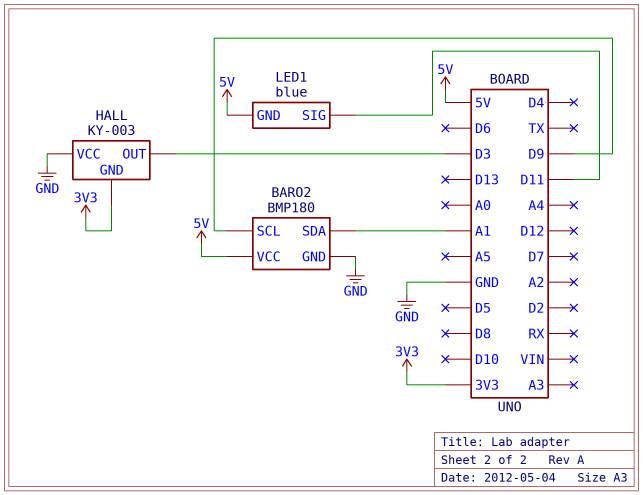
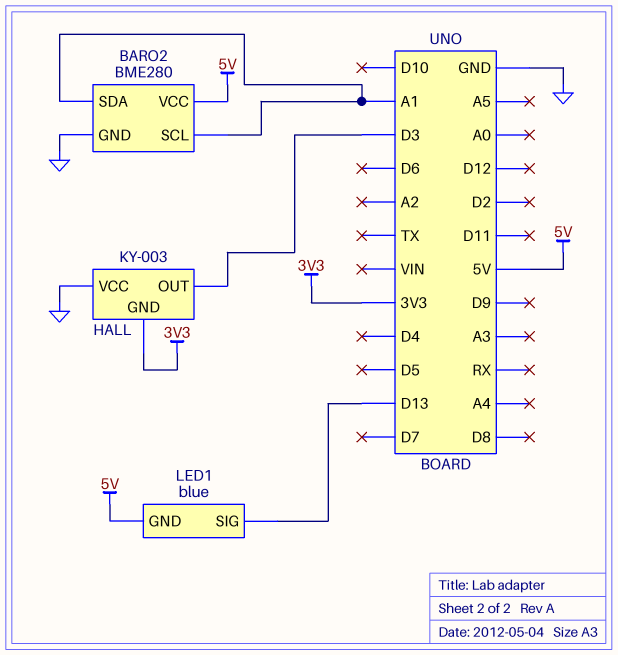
BARO2: BMP180 -> BME280
BARO2 pin SCL: D9 -> A1
LED1 pin SIG: D11 -> D13

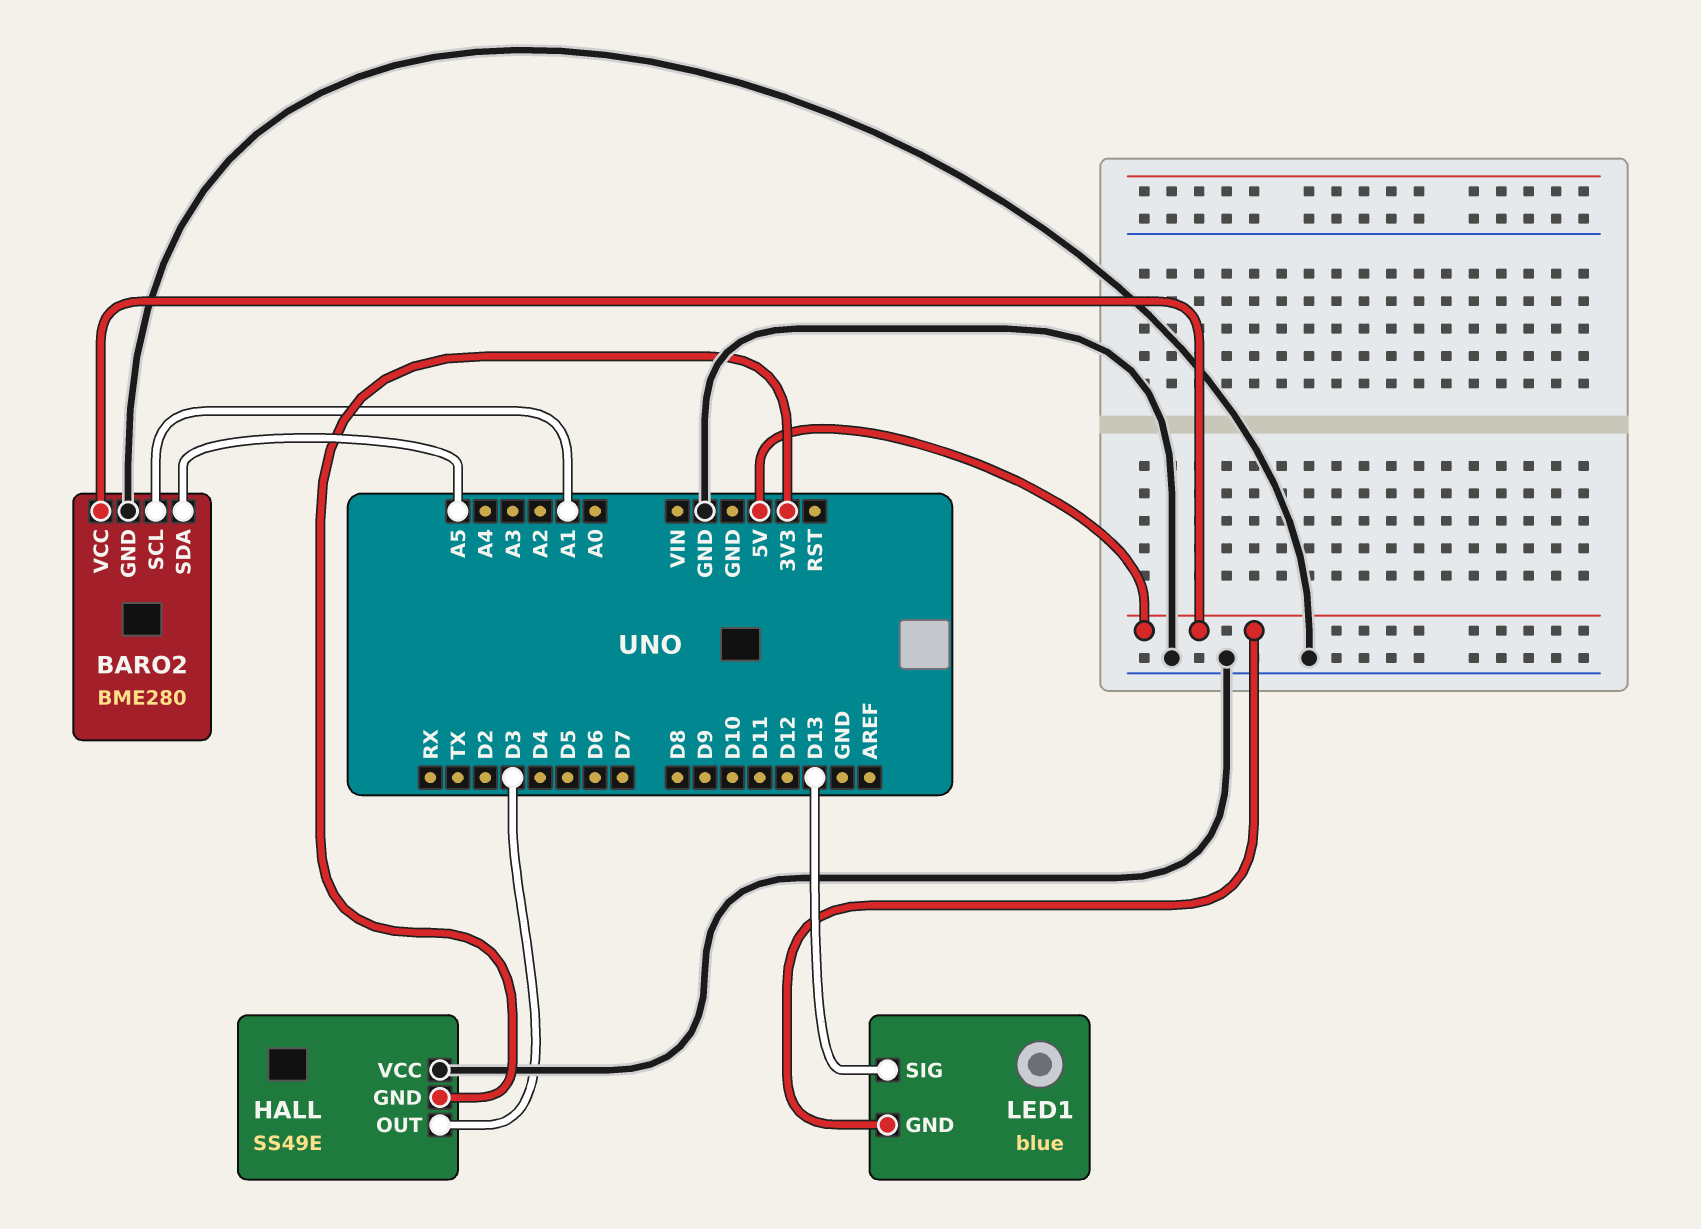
BARO2 pin SDA: A1 -> A5
HALL: KY-003 -> SS49E

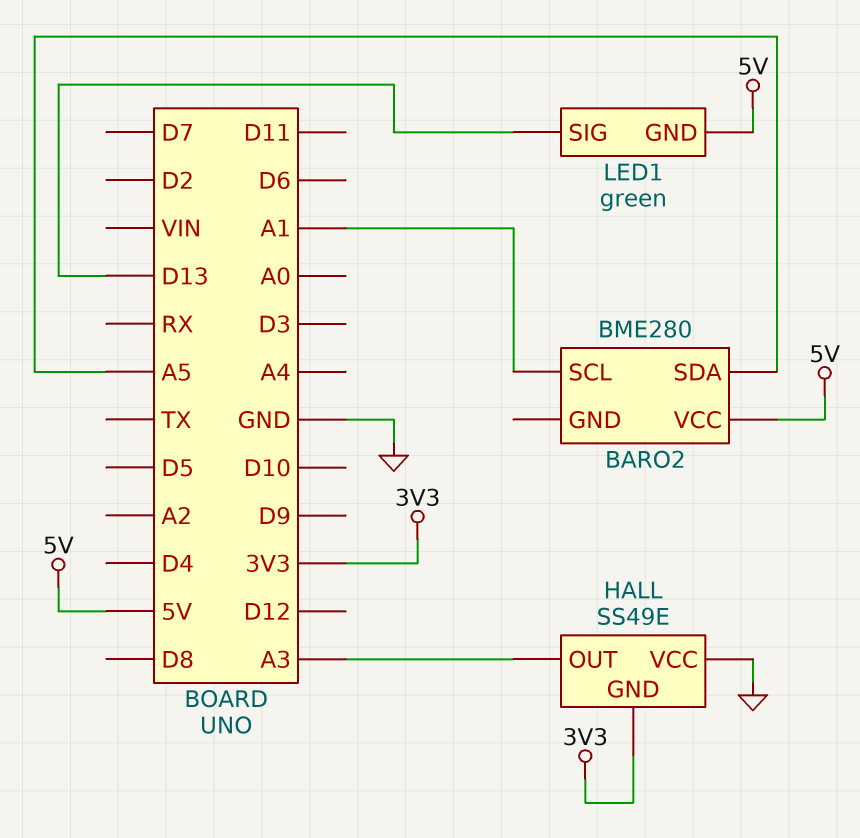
BARO2 pin GND: GND -> none
HALL pin OUT: D3 -> A3
LED1: blue -> green

